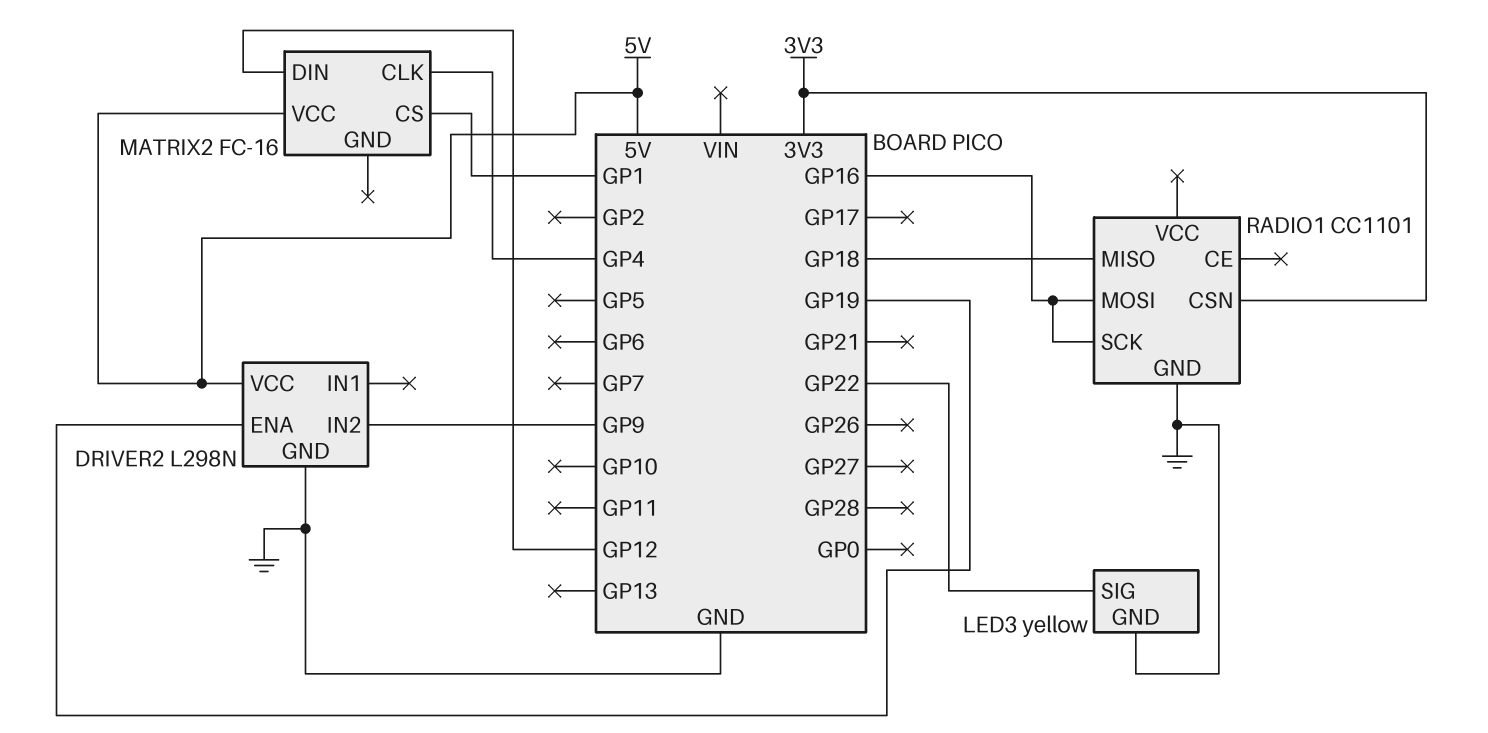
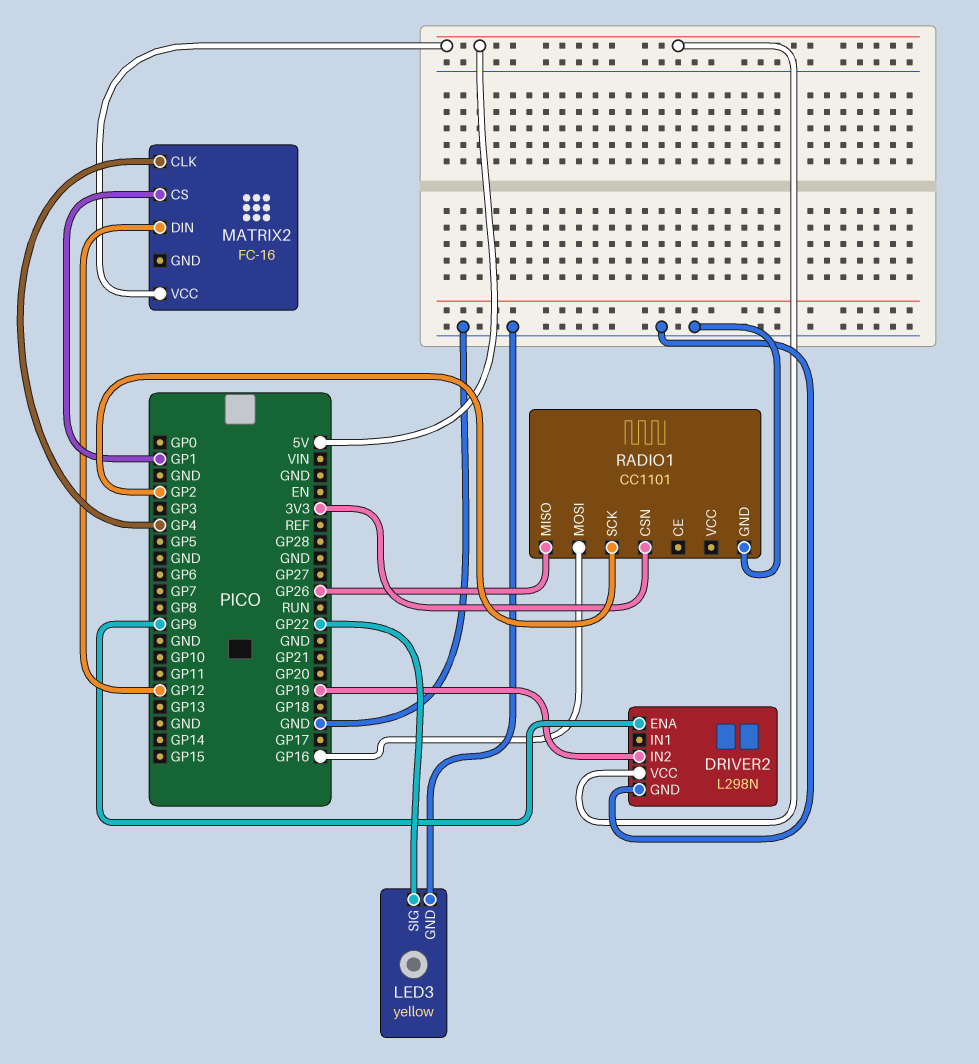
DRIVER2 pin ENA: GP19 -> GP9
DRIVER2 pin IN2: GP9 -> GP19
RADIO1 pin MISO: GP18 -> GP26
RADIO1 pin SCK: GP16 -> GP2

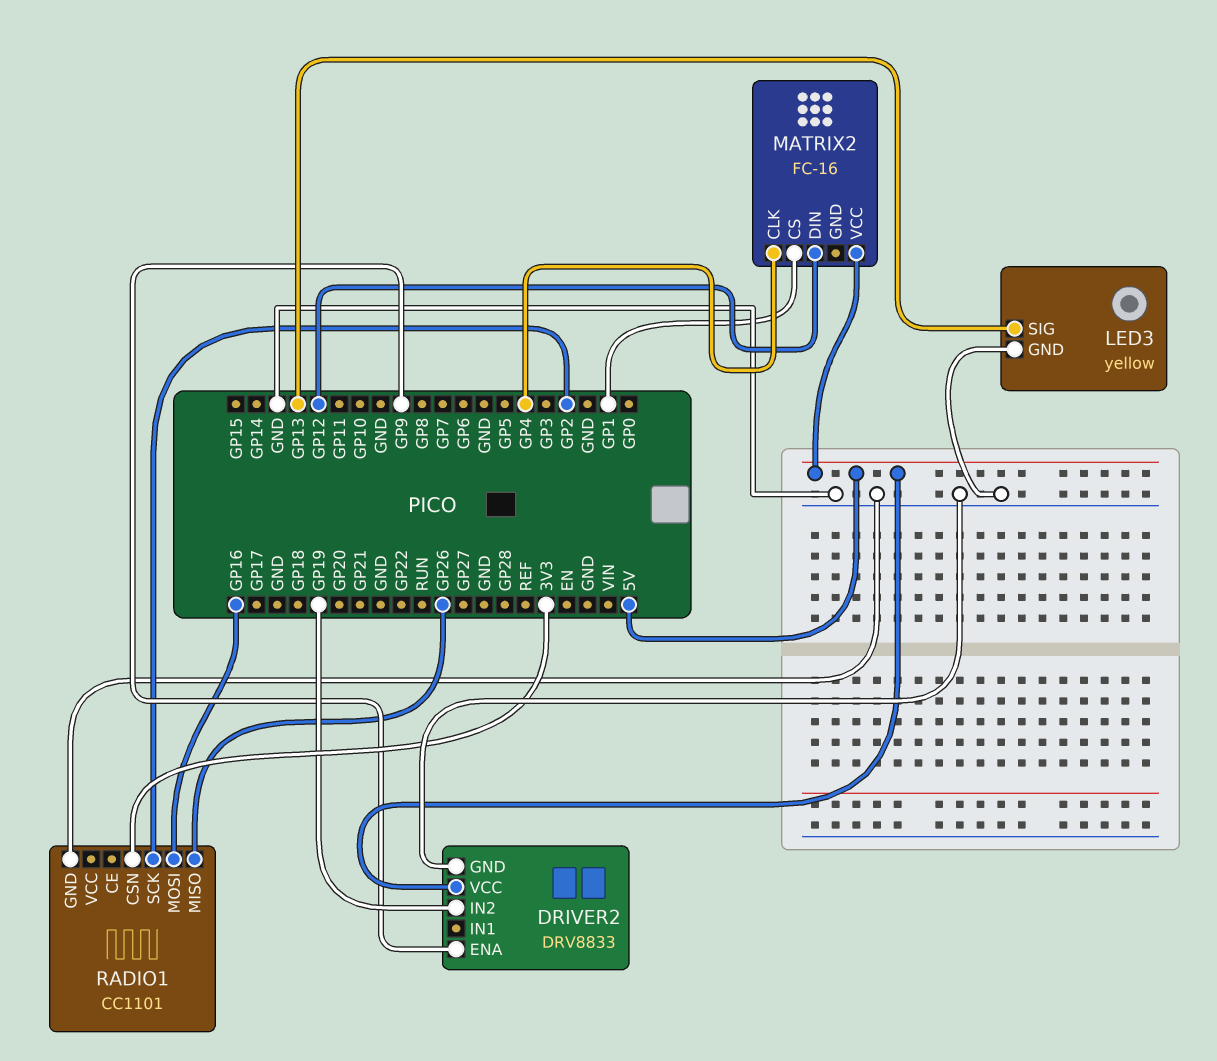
DRIVER2: L298N -> DRV8833
LED3 pin SIG: GP22 -> GP13

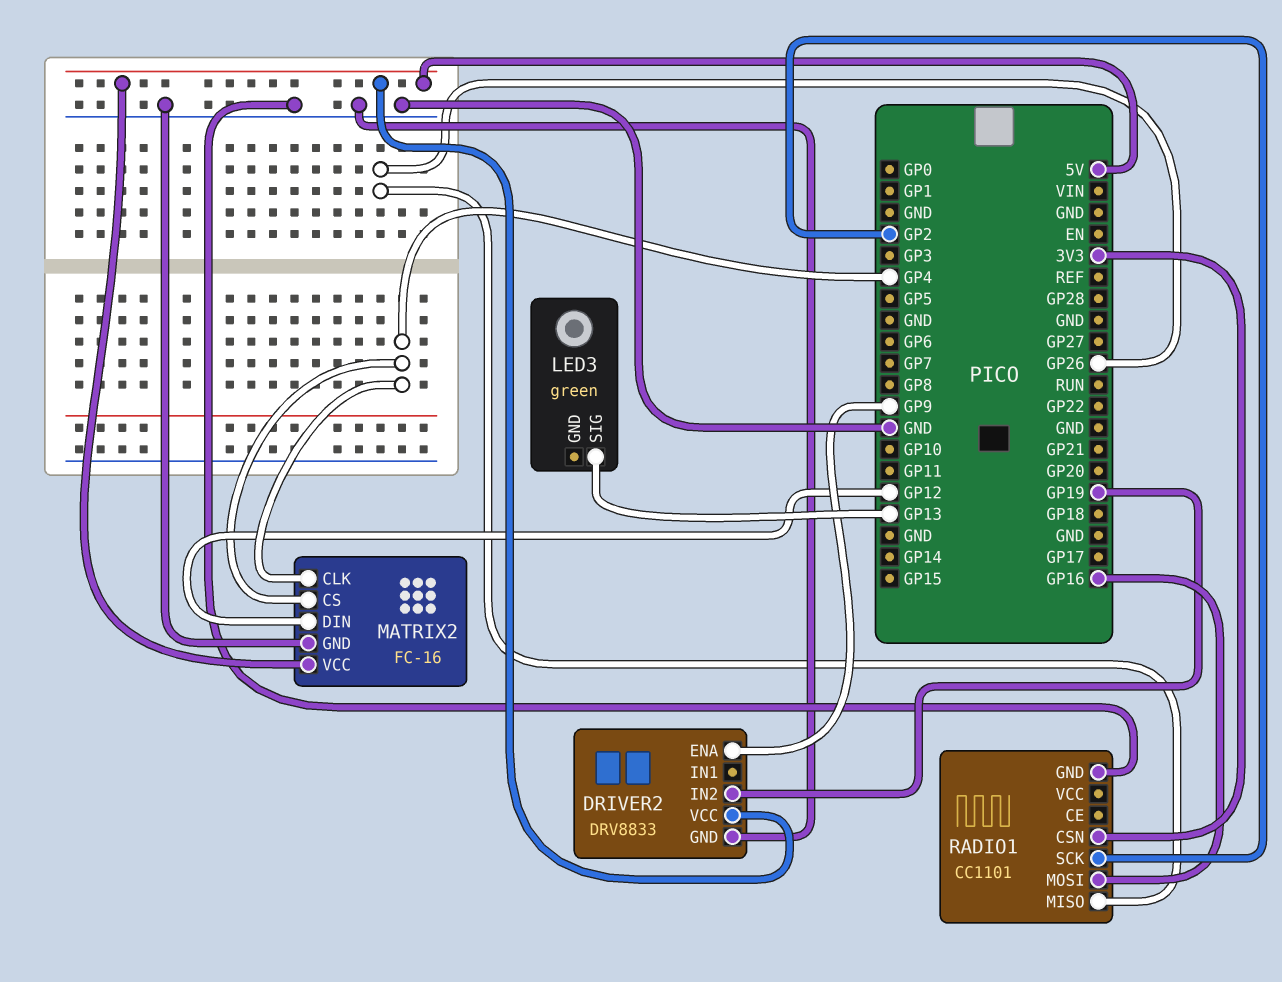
LED3: yellow -> green
LED3 pin GND: GND -> none
MATRIX2 pin CS: GP1 -> GP4
MATRIX2 pin GND: none -> GND

